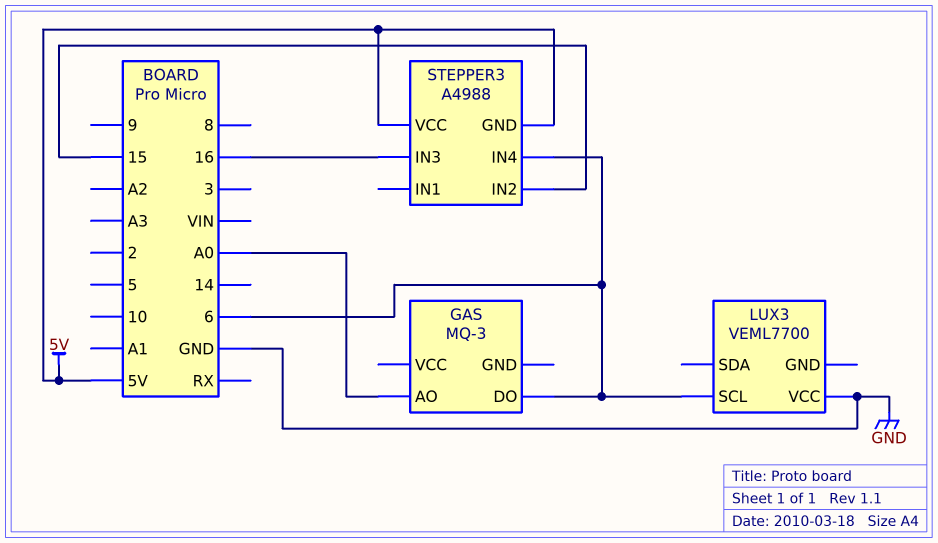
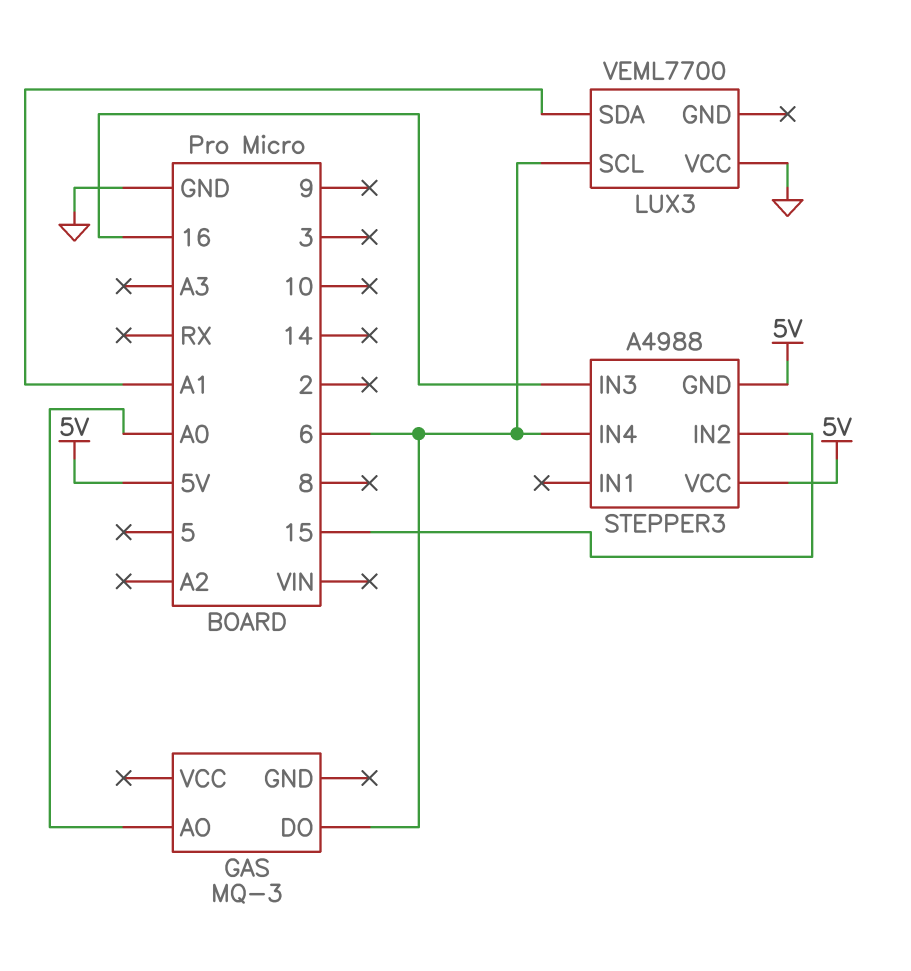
LUX3 pin SDA: none -> A1

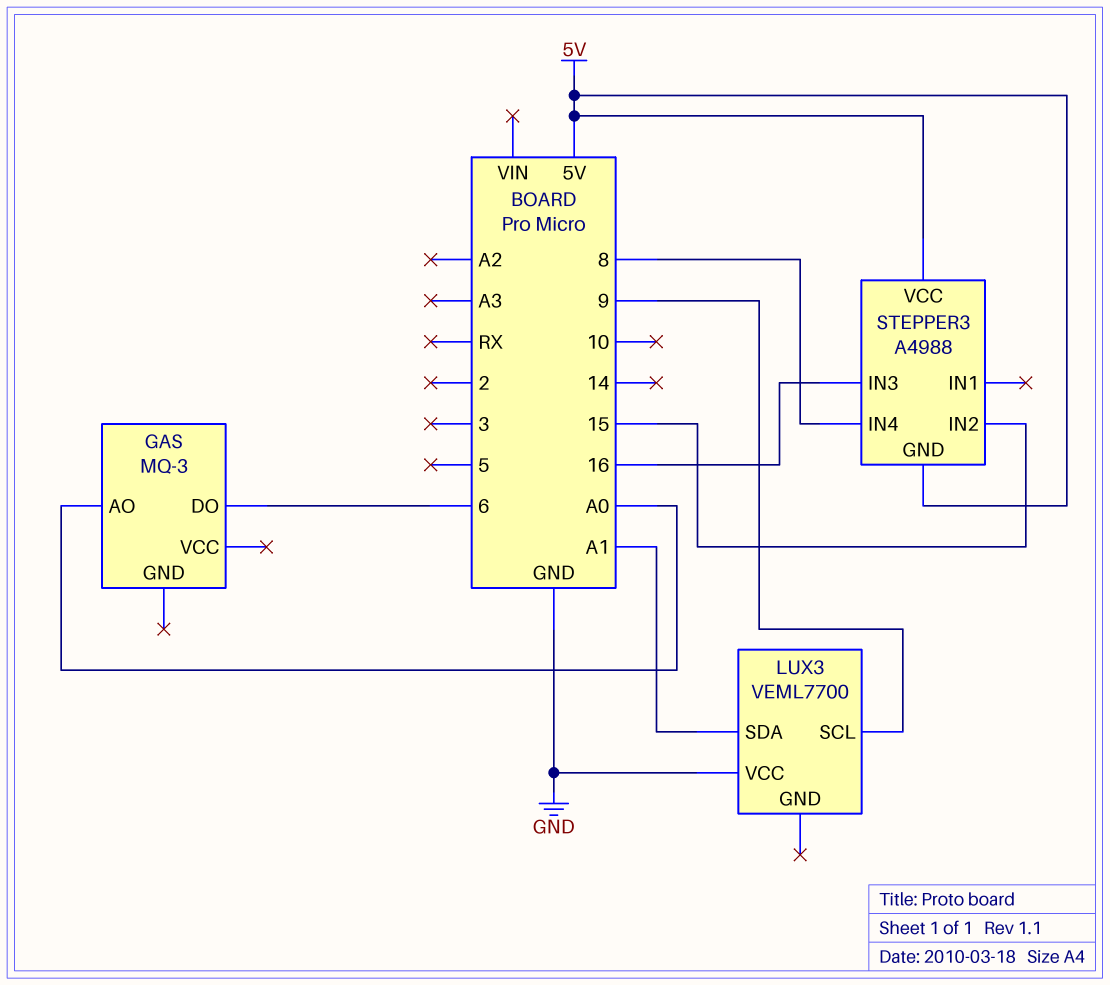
LUX3 pin SCL: 6 -> 9
STEPPER3 pin IN4: 6 -> 8

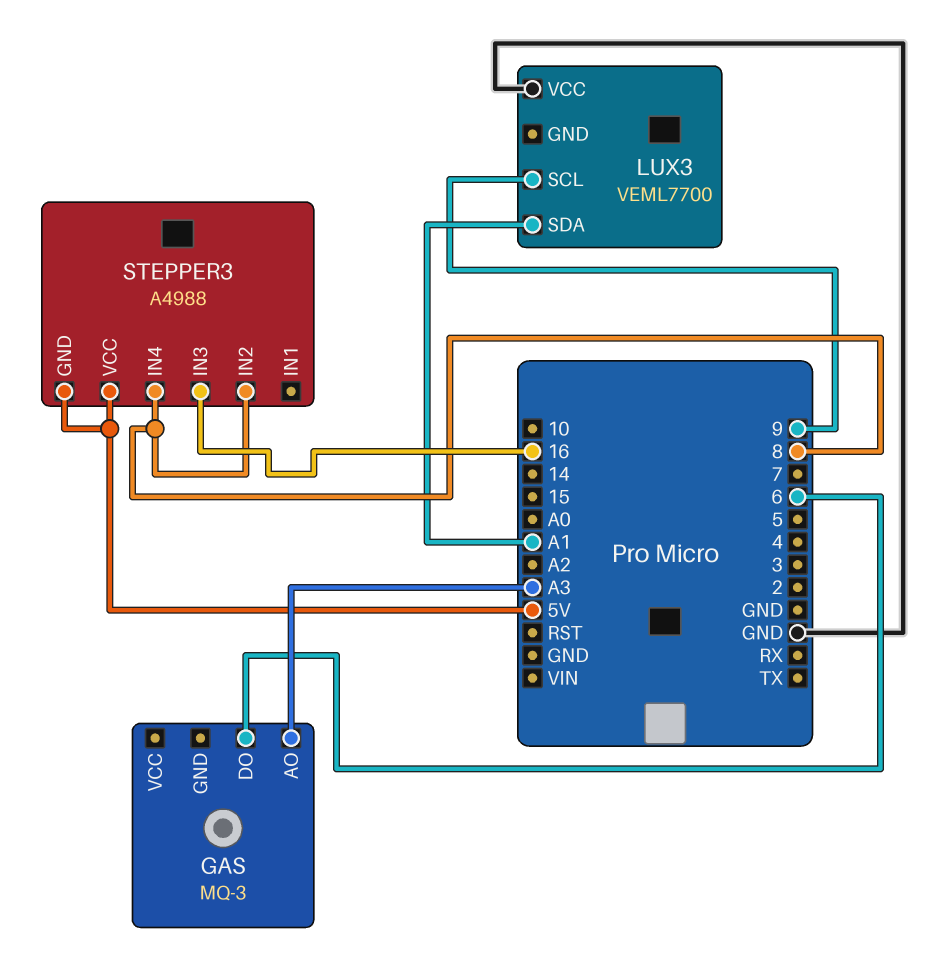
GAS pin AO: A0 -> A3
STEPPER3 pin IN2: 15 -> 8

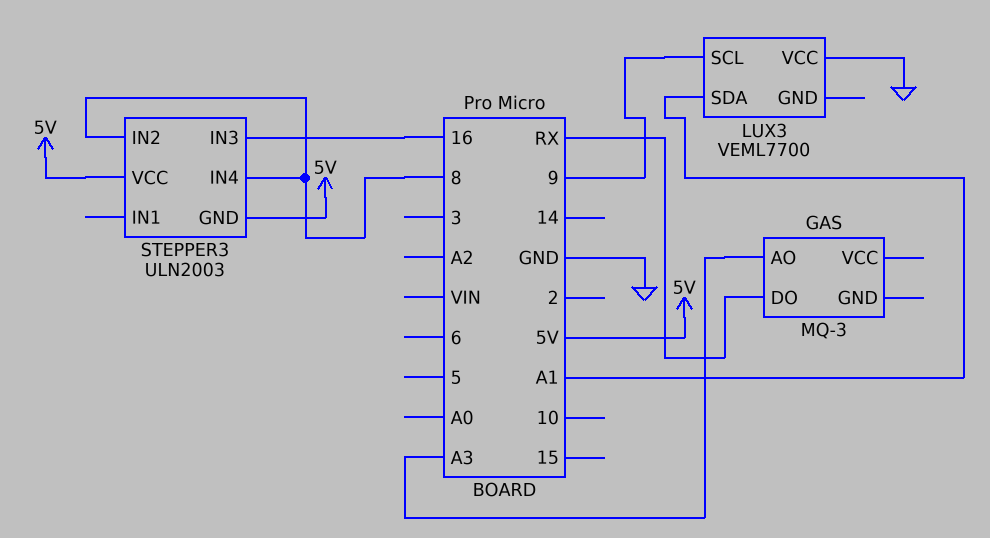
GAS pin DO: 6 -> RX
STEPPER3: A4988 -> ULN2003

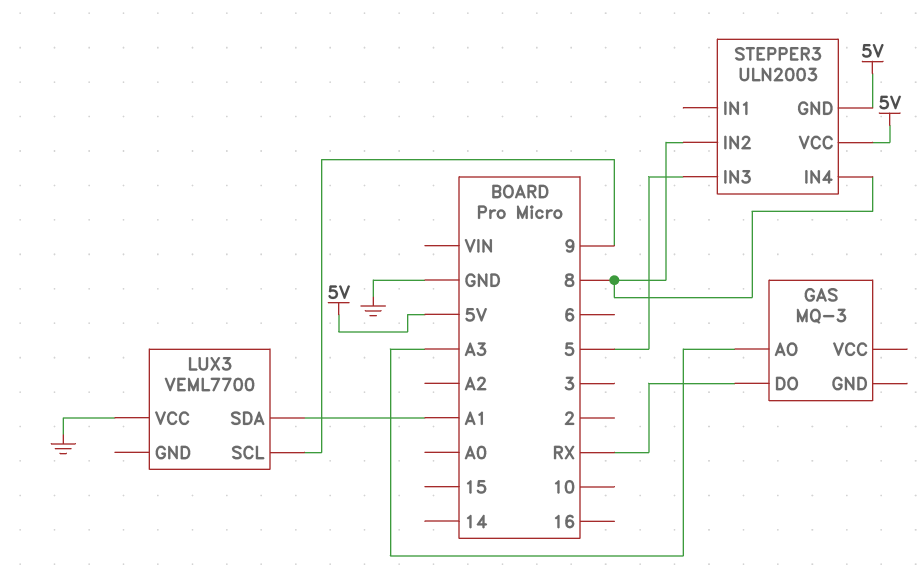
STEPPER3 pin IN3: 16 -> 5

